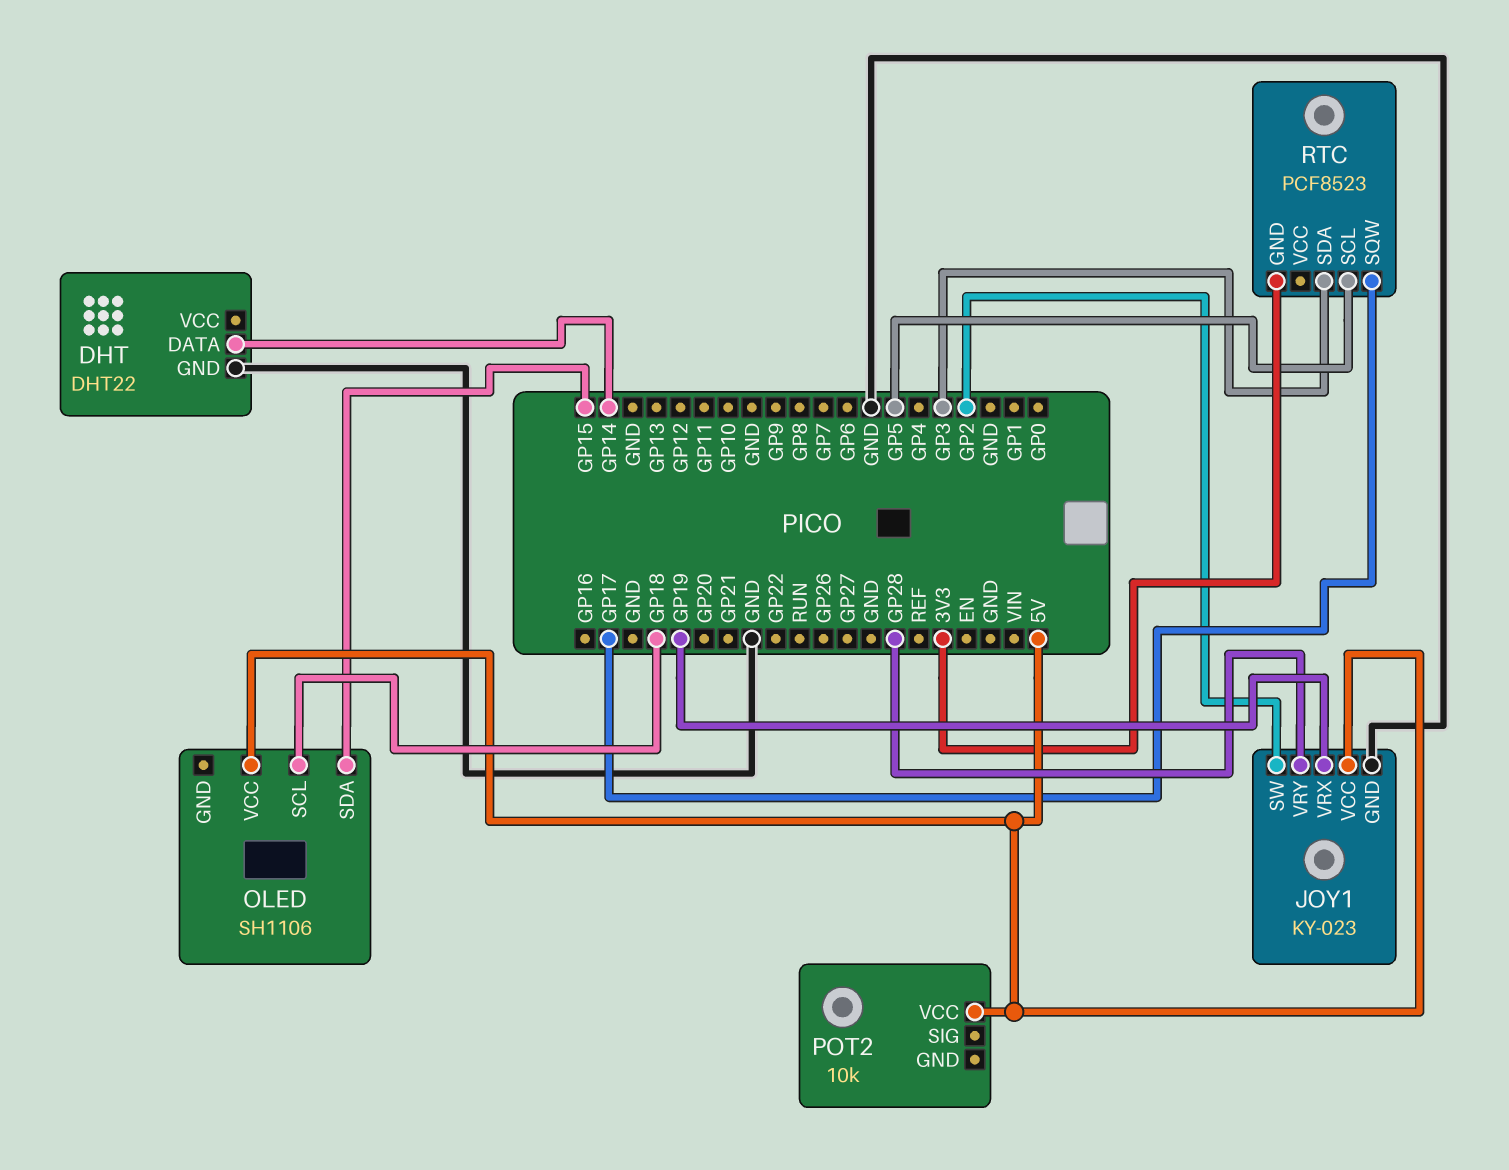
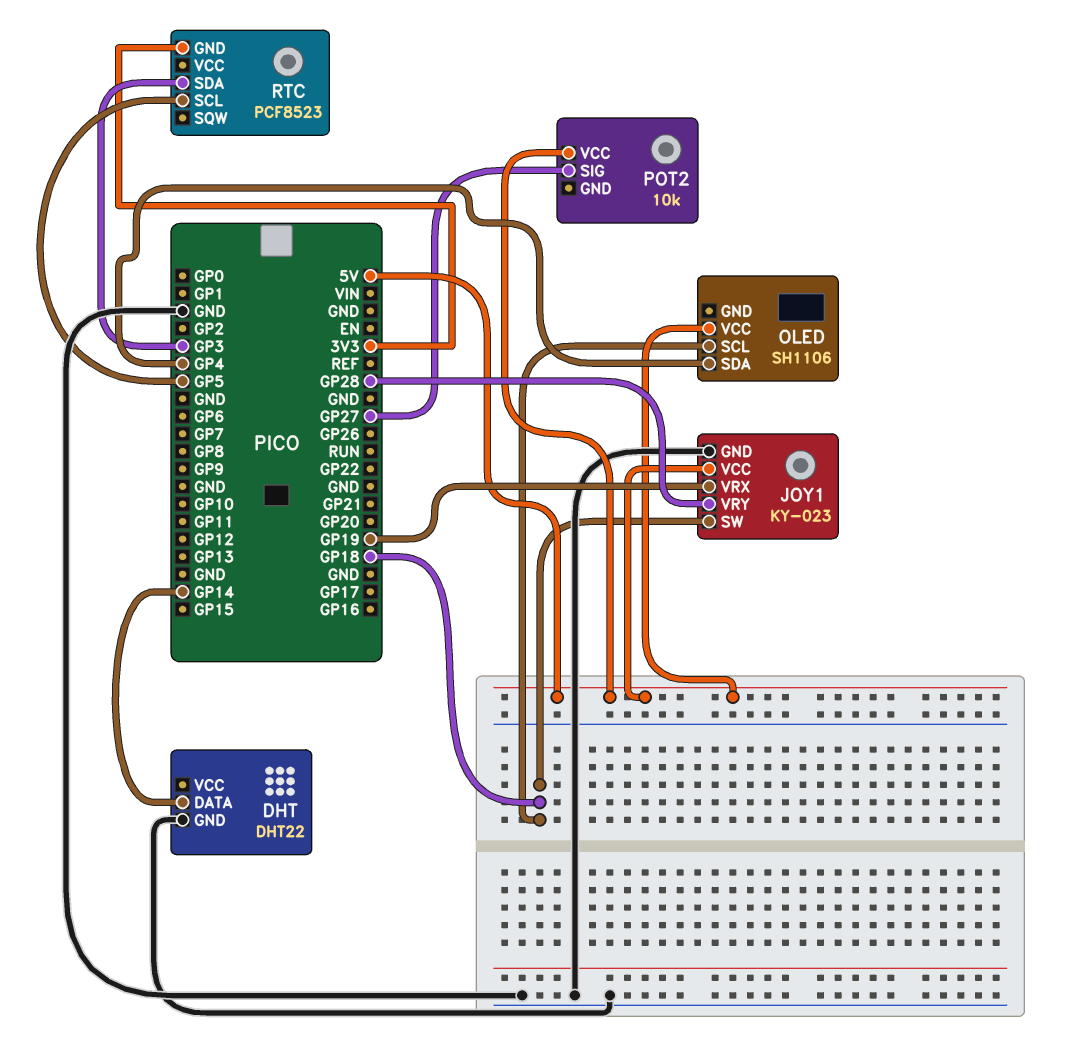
JOY1 pin SW: GP2 -> GP18
OLED pin SDA: GP15 -> GP4
POT2 pin SIG: none -> GP27
RTC pin SQW: GP17 -> none

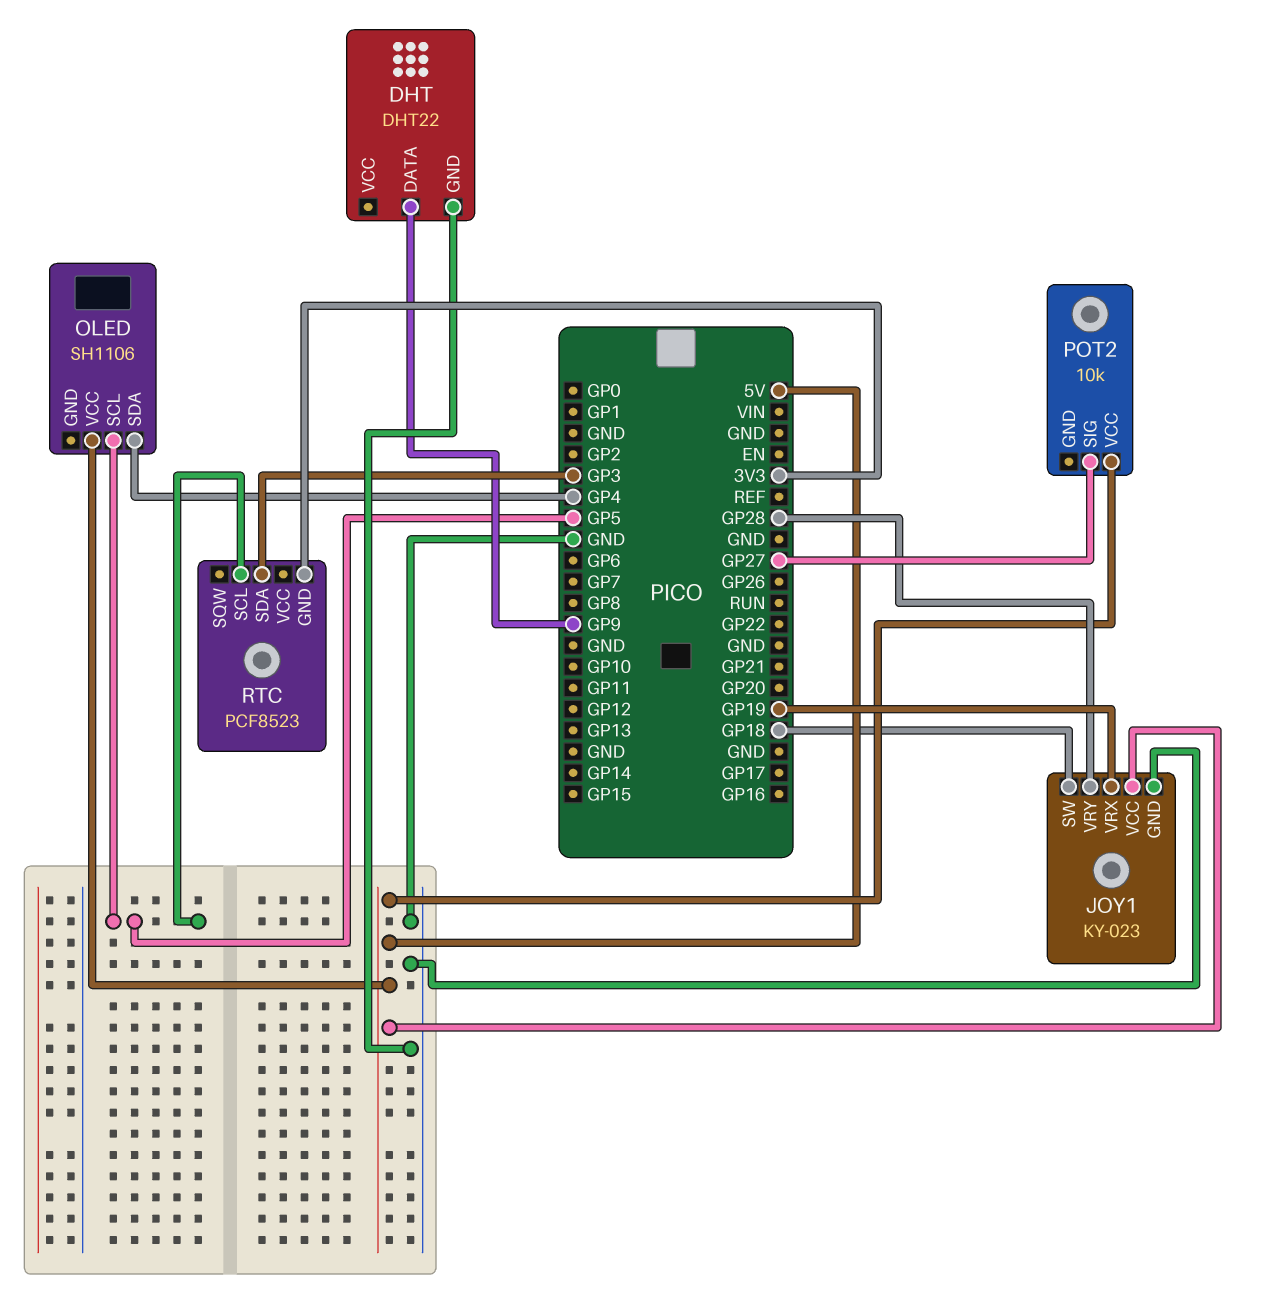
DHT pin DATA: GP14 -> GP9
OLED pin SCL: GP18 -> GP5

